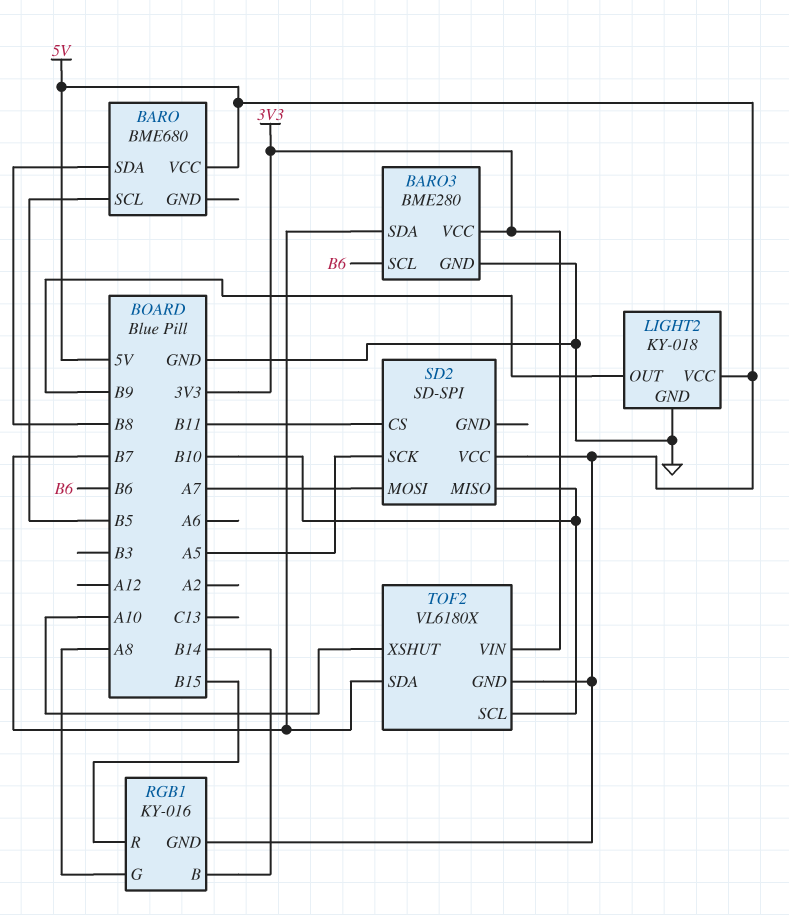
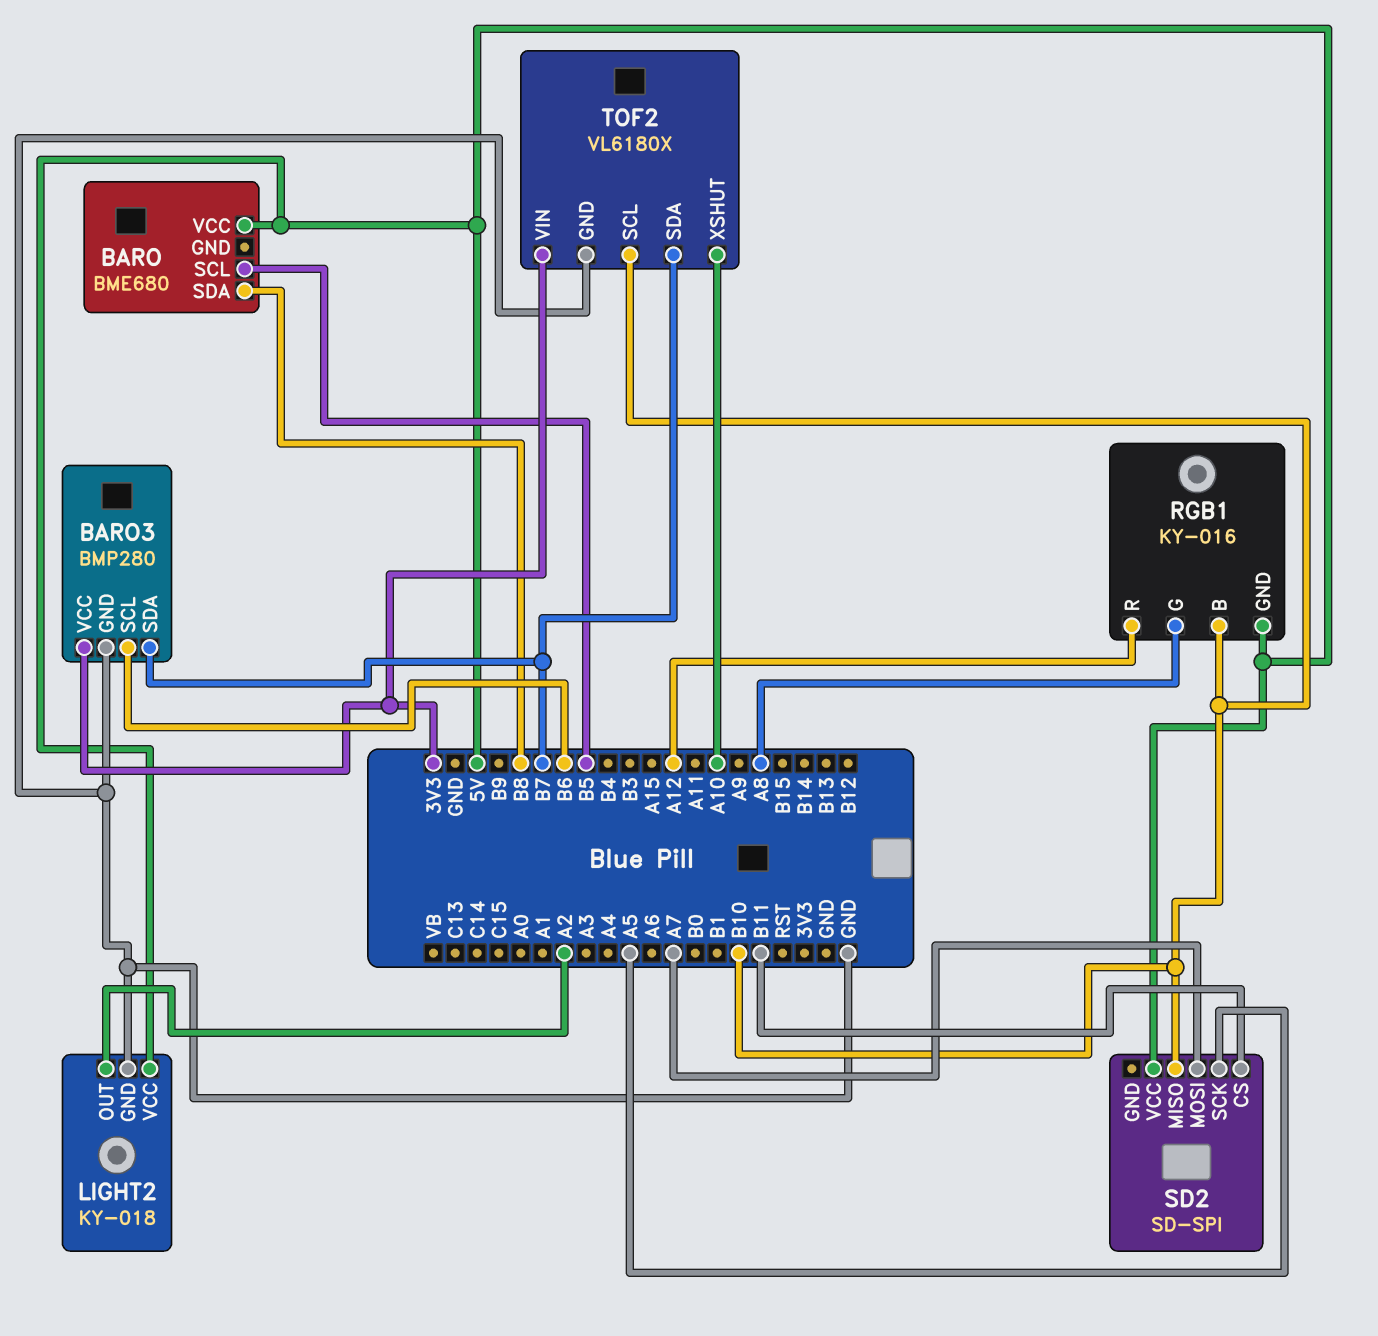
BARO3: BME280 -> BMP280
LIGHT2 pin OUT: B9 -> A2
RGB1 pin B: B14 -> B10
RGB1 pin R: B15 -> A12
TOF2 pin GND: 5V -> GND

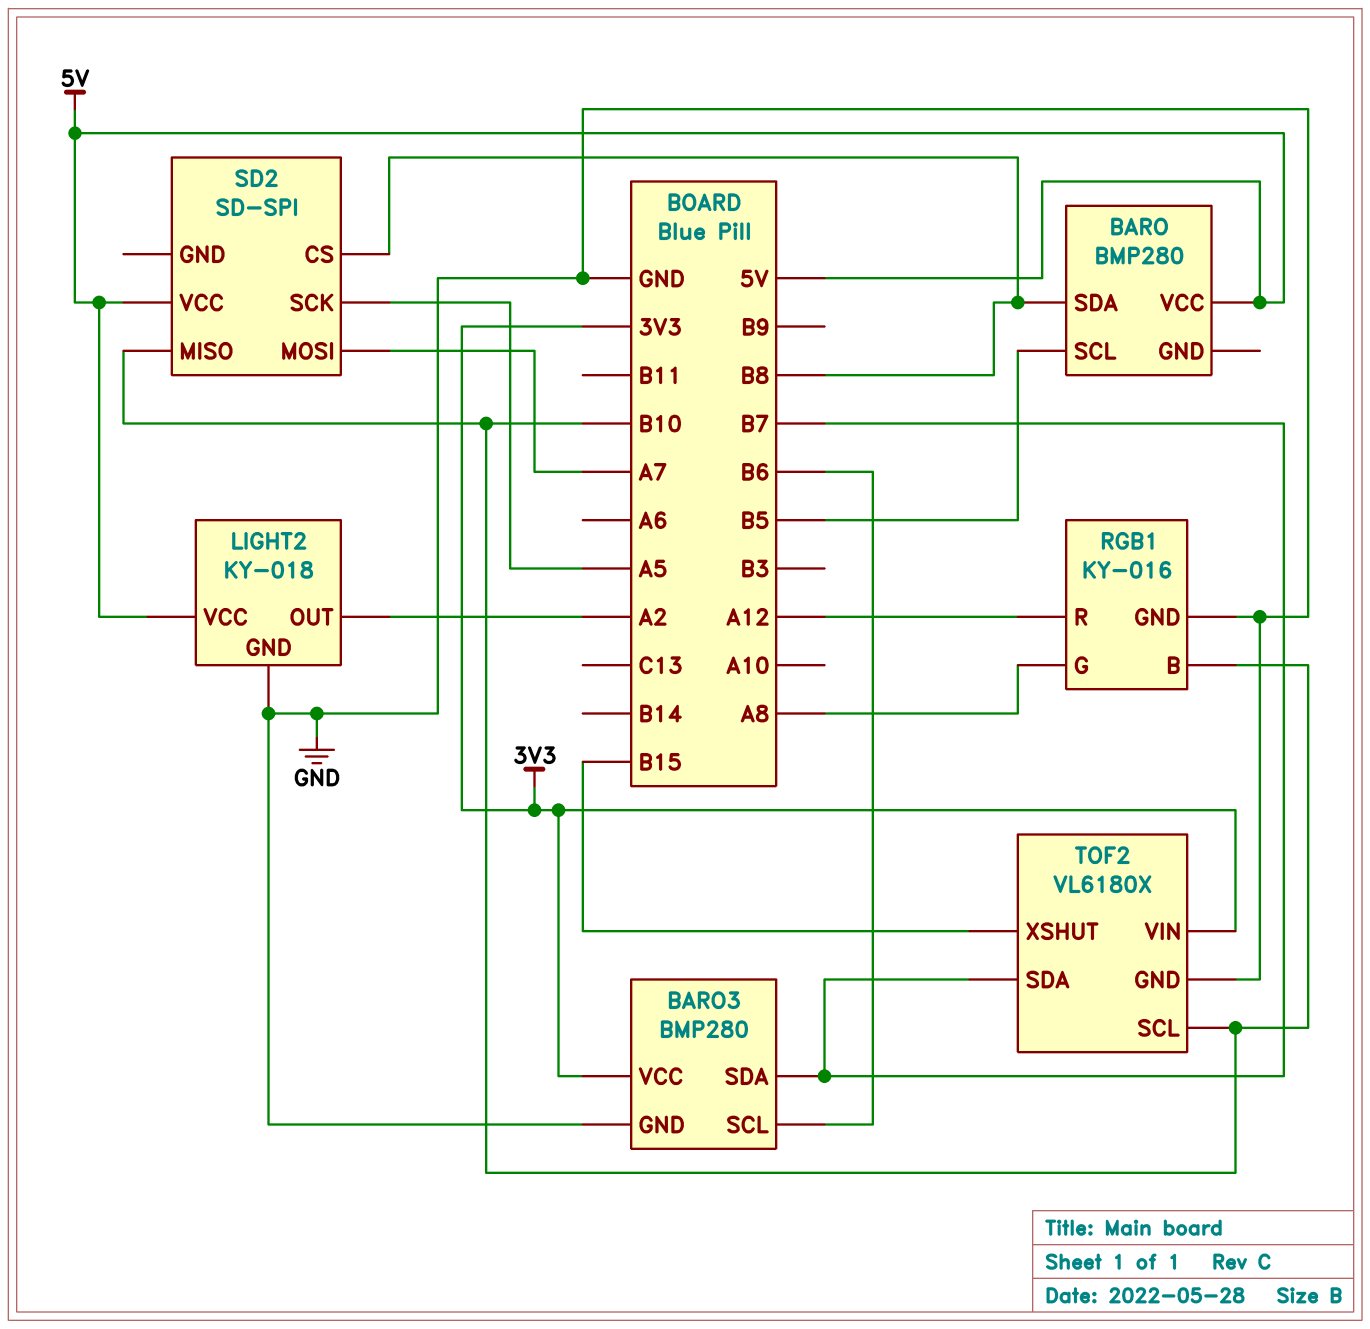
BARO: BME680 -> BMP280
RGB1 pin GND: 5V -> GND
SD2 pin CS: B11 -> B8
TOF2 pin XSHUT: A10 -> B15

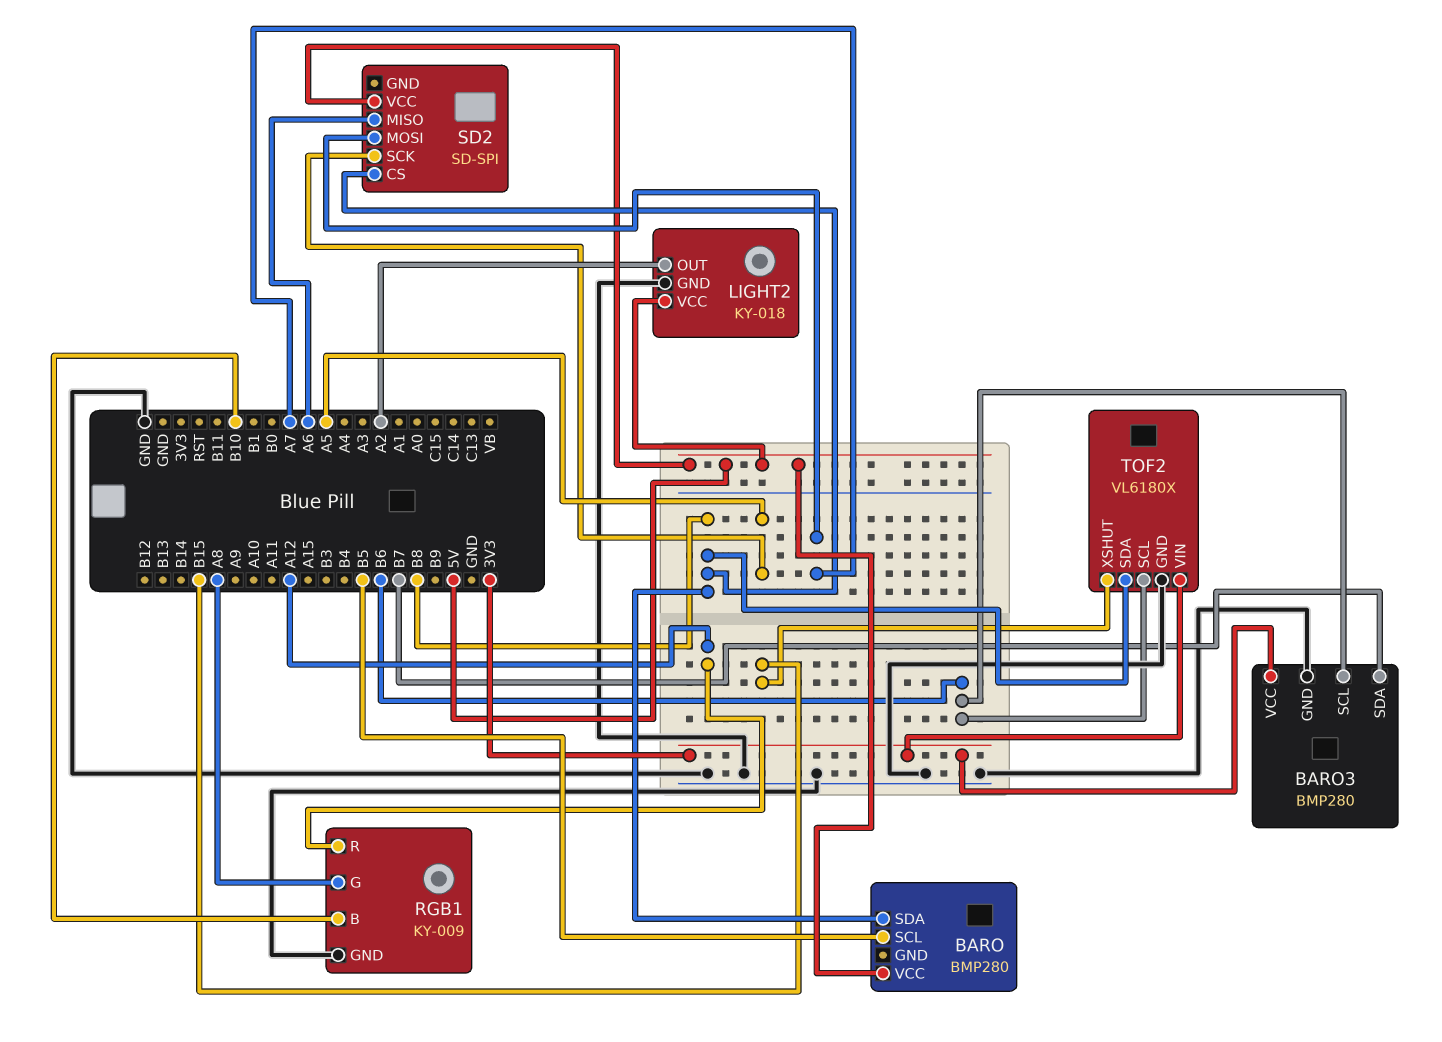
RGB1: KY-016 -> KY-009
SD2 pin MISO: B10 -> A6
TOF2 pin SCL: B10 -> B6
TOF2 pin SDA: B7 -> B8

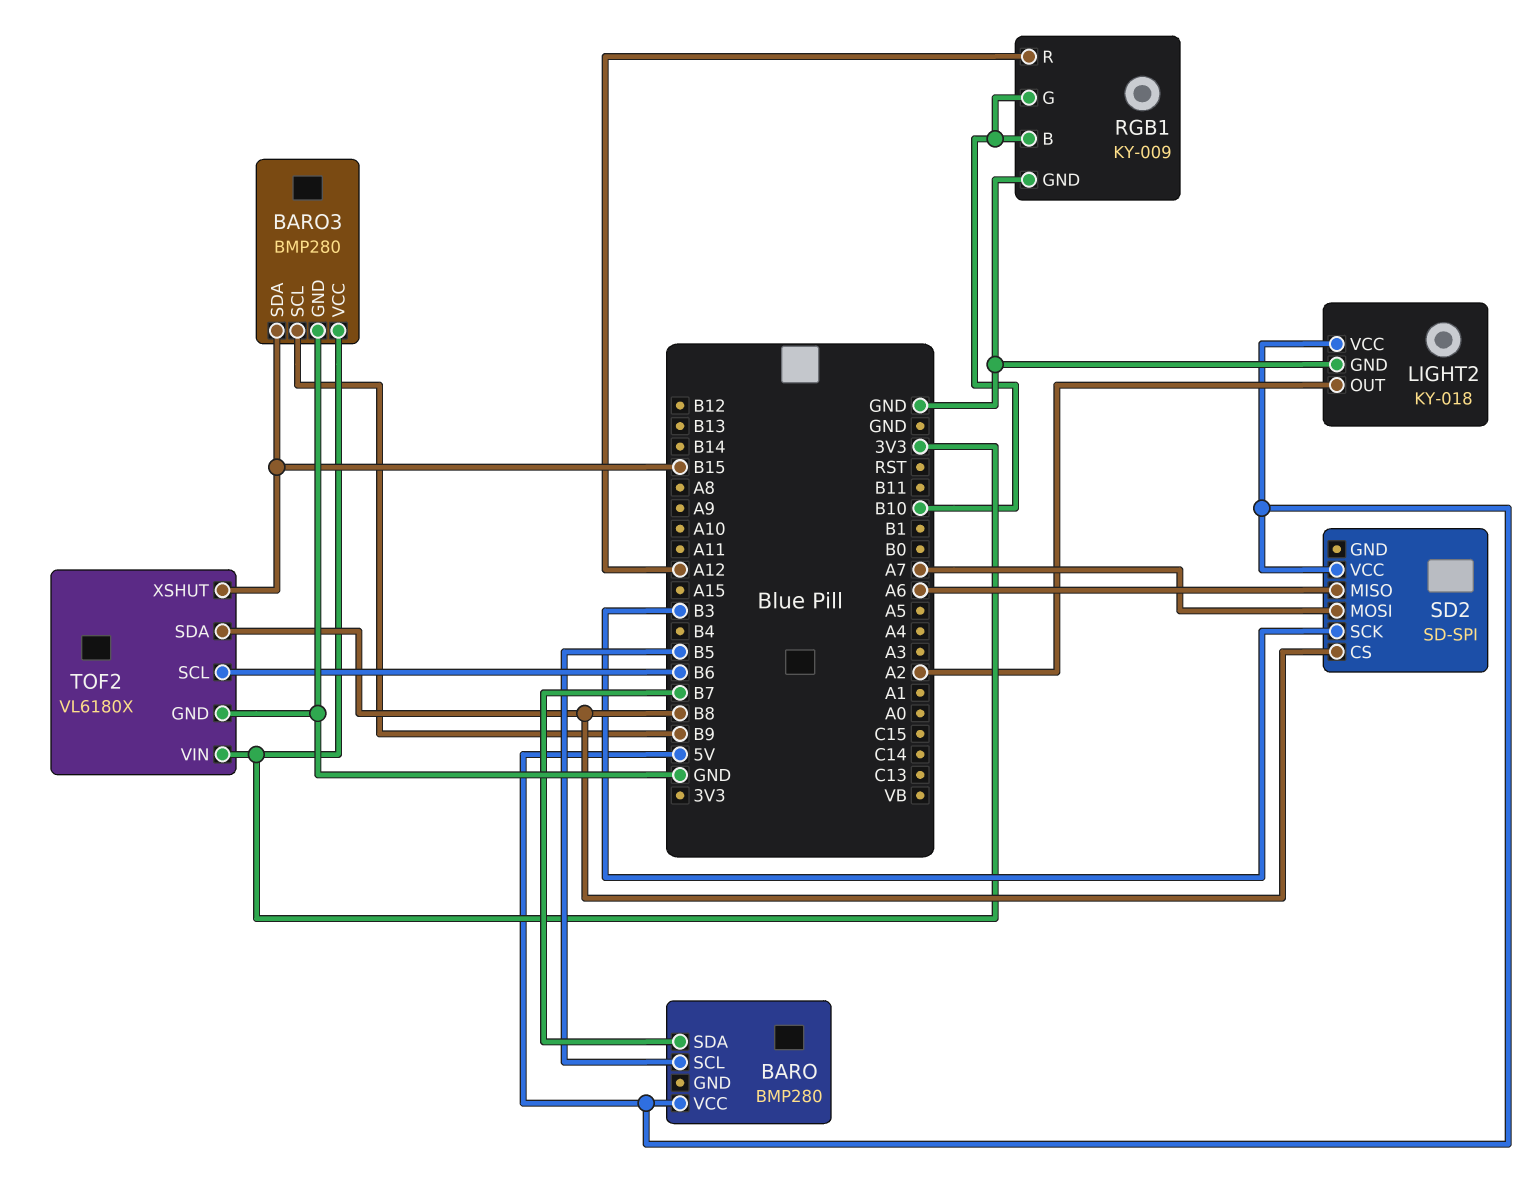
BARO pin SDA: B8 -> B7
BARO3 pin SCL: B6 -> B9
BARO3 pin SDA: B7 -> B15
RGB1 pin G: A8 -> B10
SD2 pin SCK: A5 -> B3

